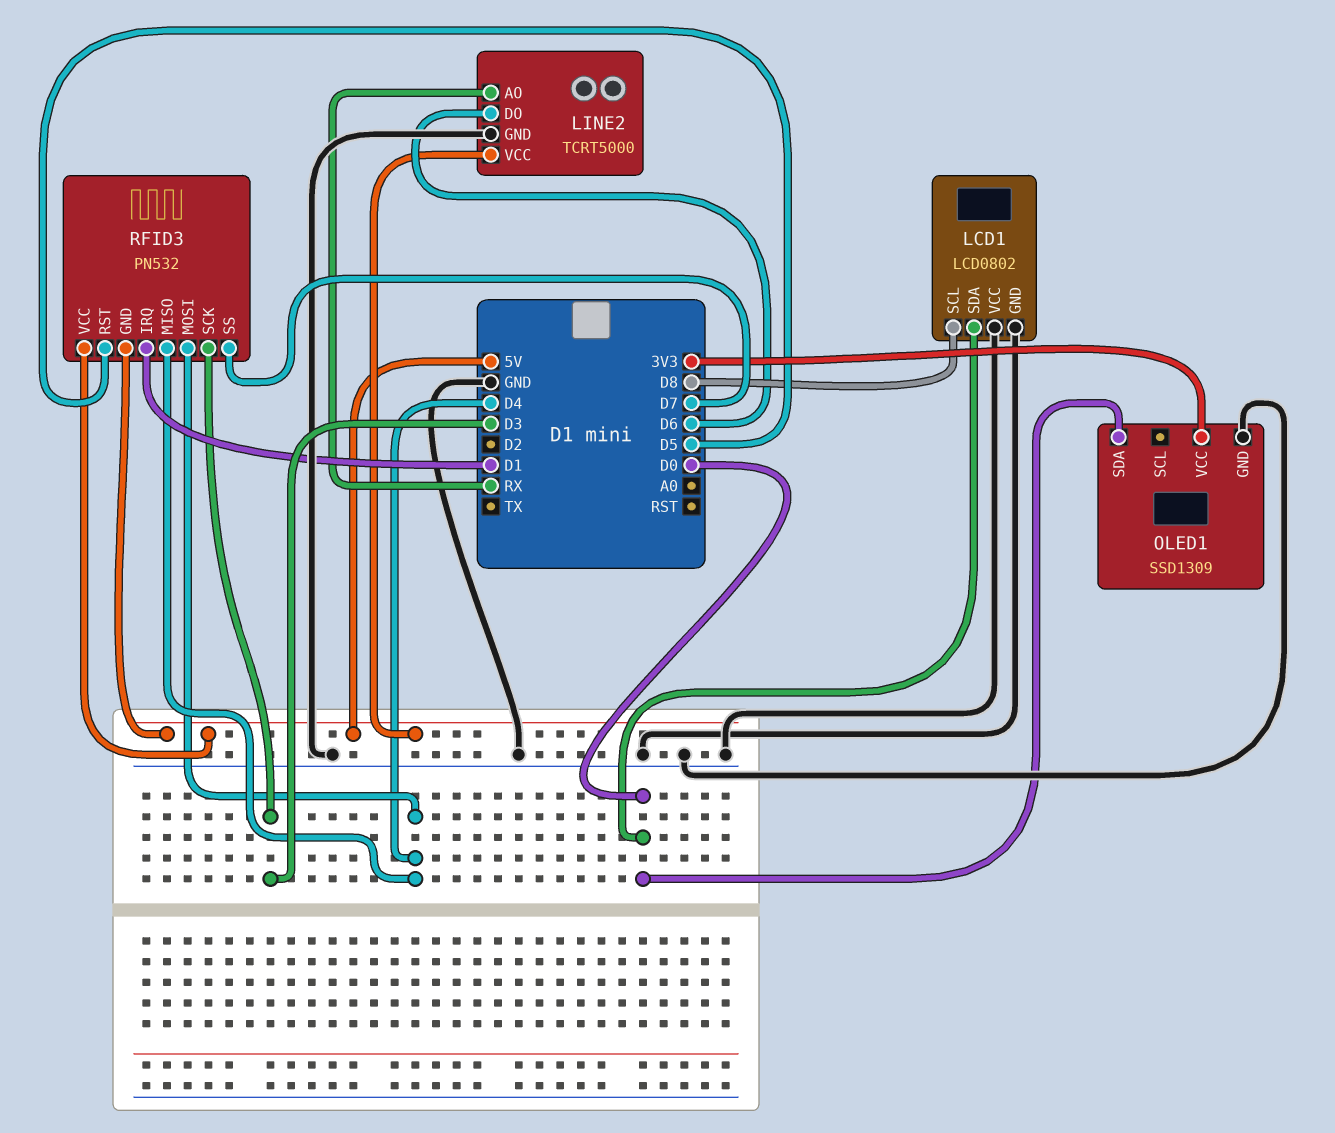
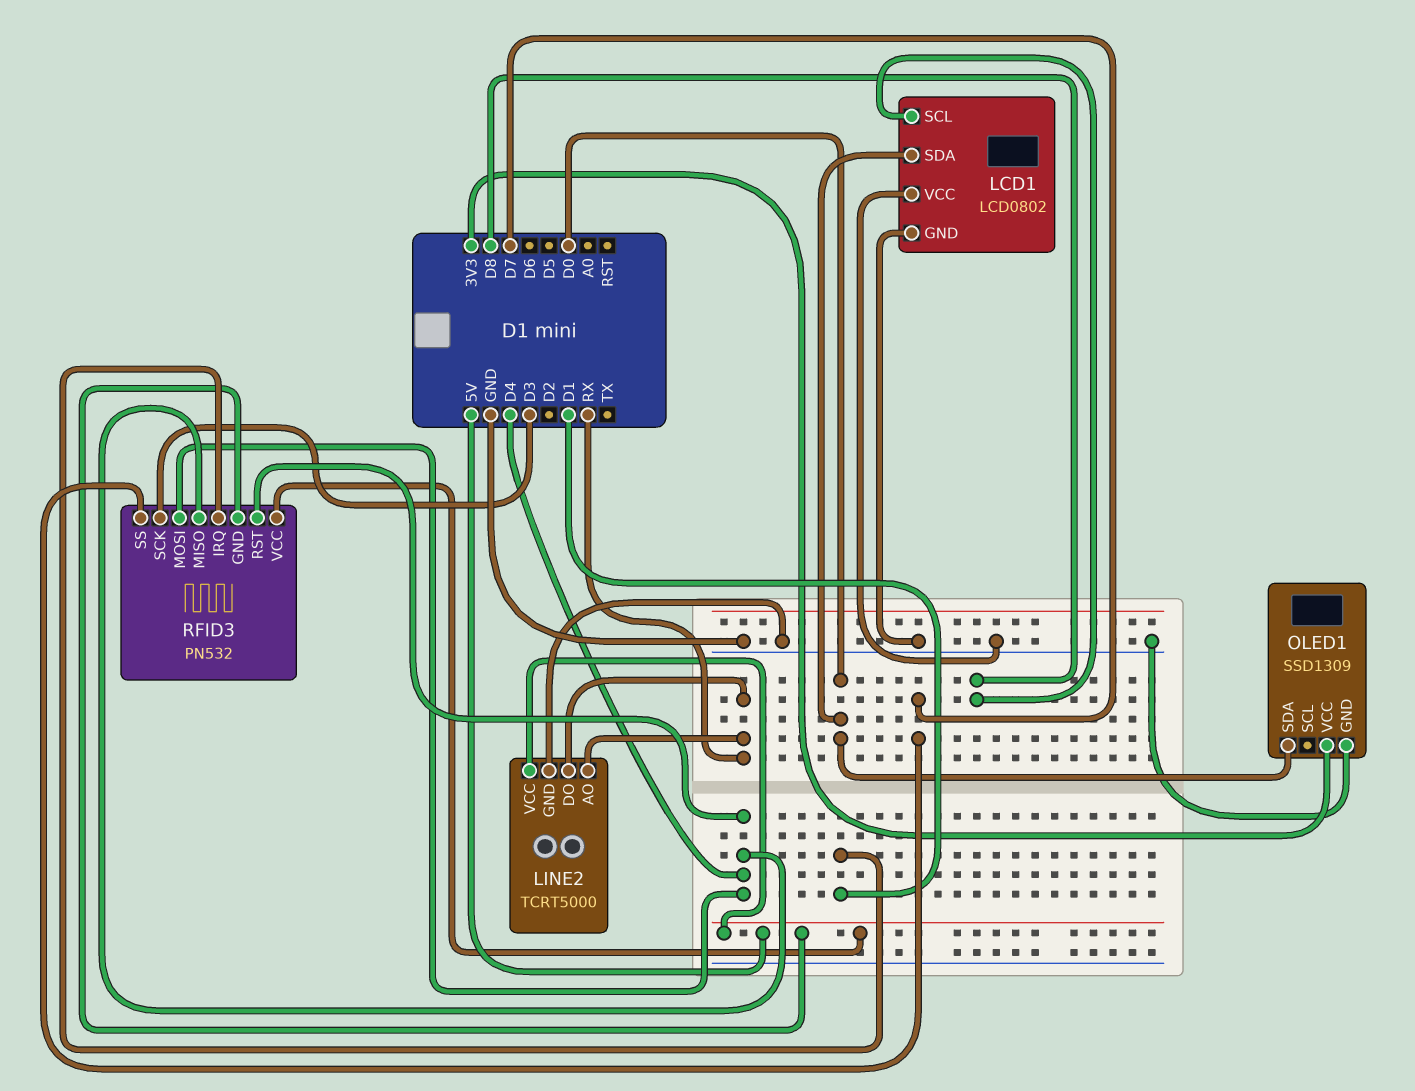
LINE2 pin DO: D6 -> RX
RFID3 pin RST: D5 -> D4

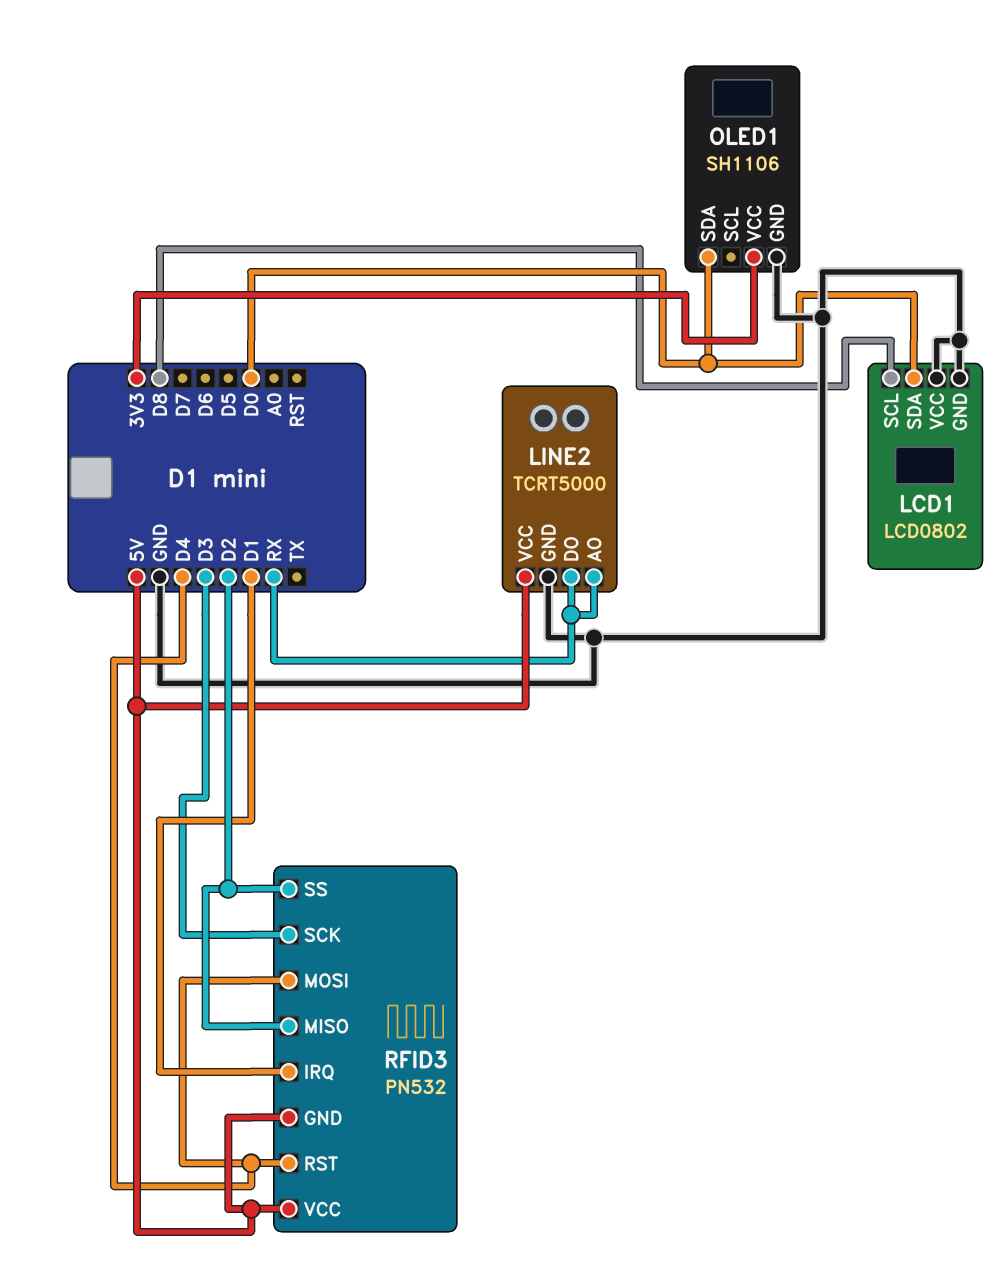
OLED1: SSD1309 -> SH1106
RFID3 pin MISO: D4 -> D2
RFID3 pin SS: D7 -> D2

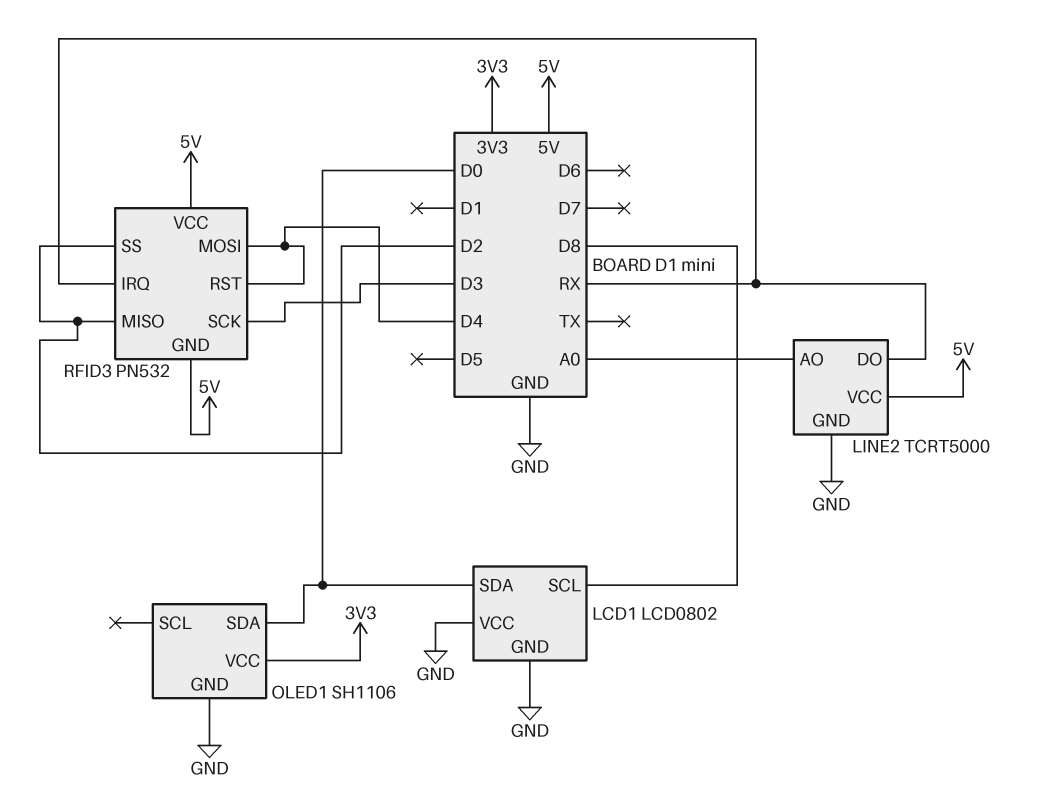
LINE2 pin AO: RX -> A0
RFID3 pin IRQ: D1 -> RX

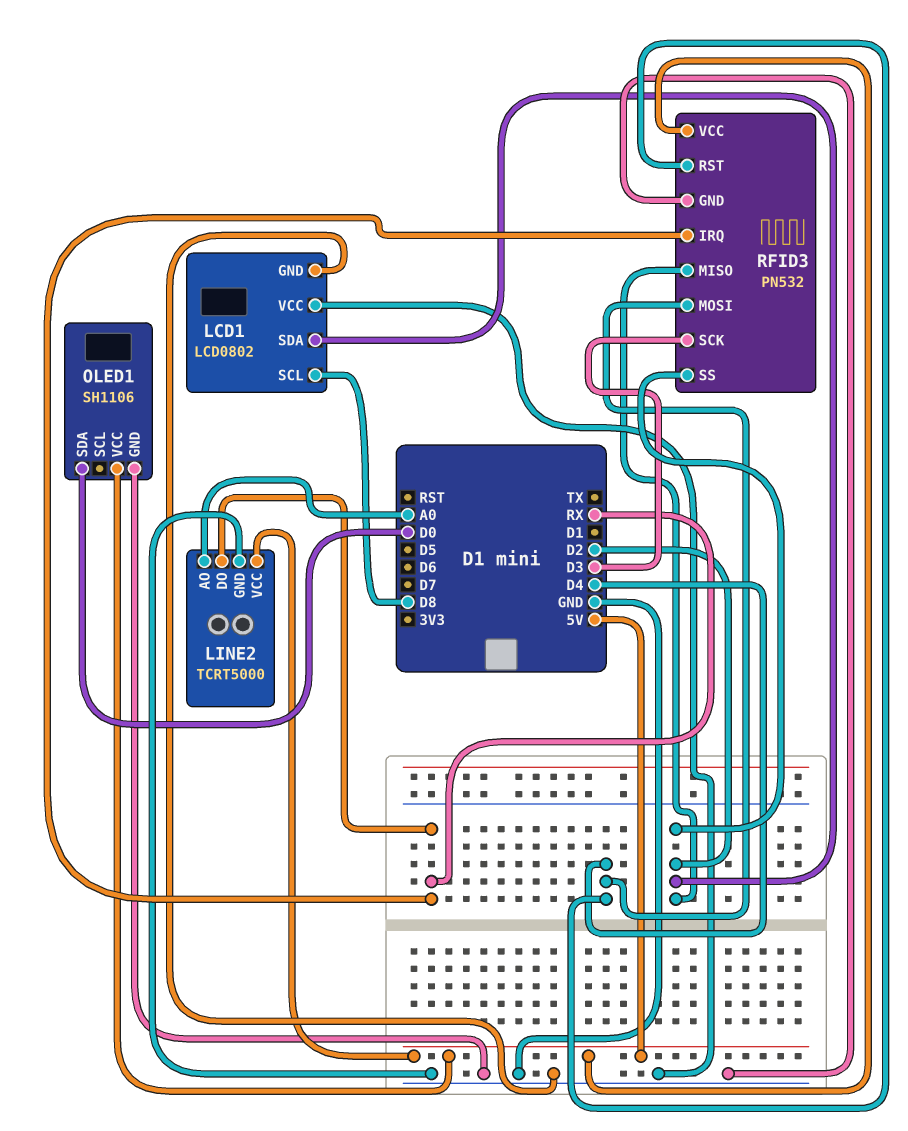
LCD1 pin SDA: D0 -> D2
OLED1 pin VCC: 3V3 -> 5V
RFID3 pin GND: 5V -> GND

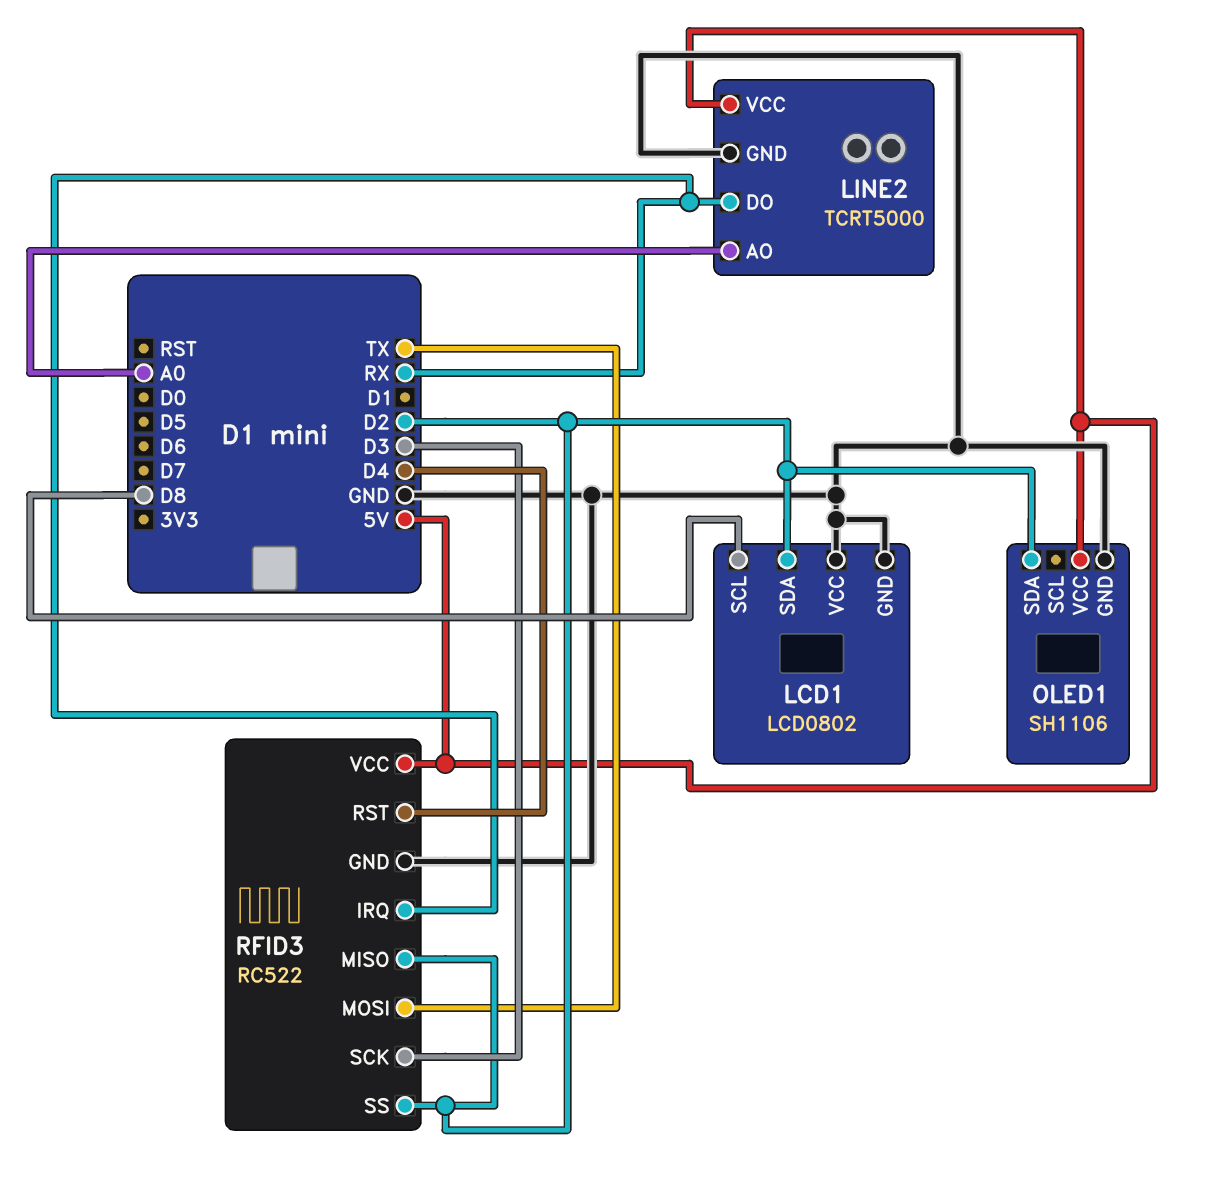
OLED1 pin SDA: D0 -> D2
RFID3: PN532 -> RC522
RFID3 pin MOSI: D4 -> TX

